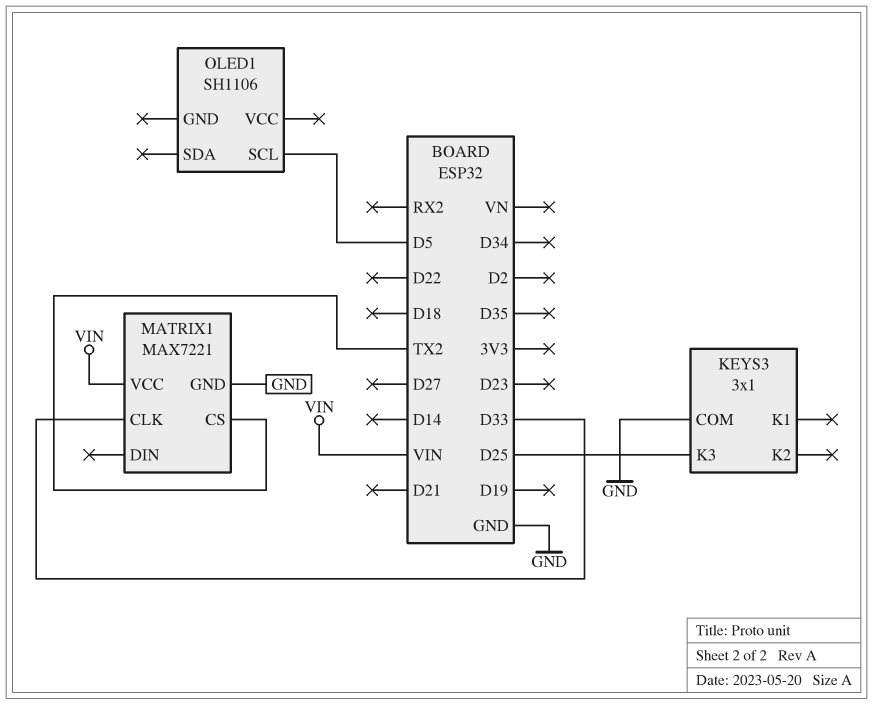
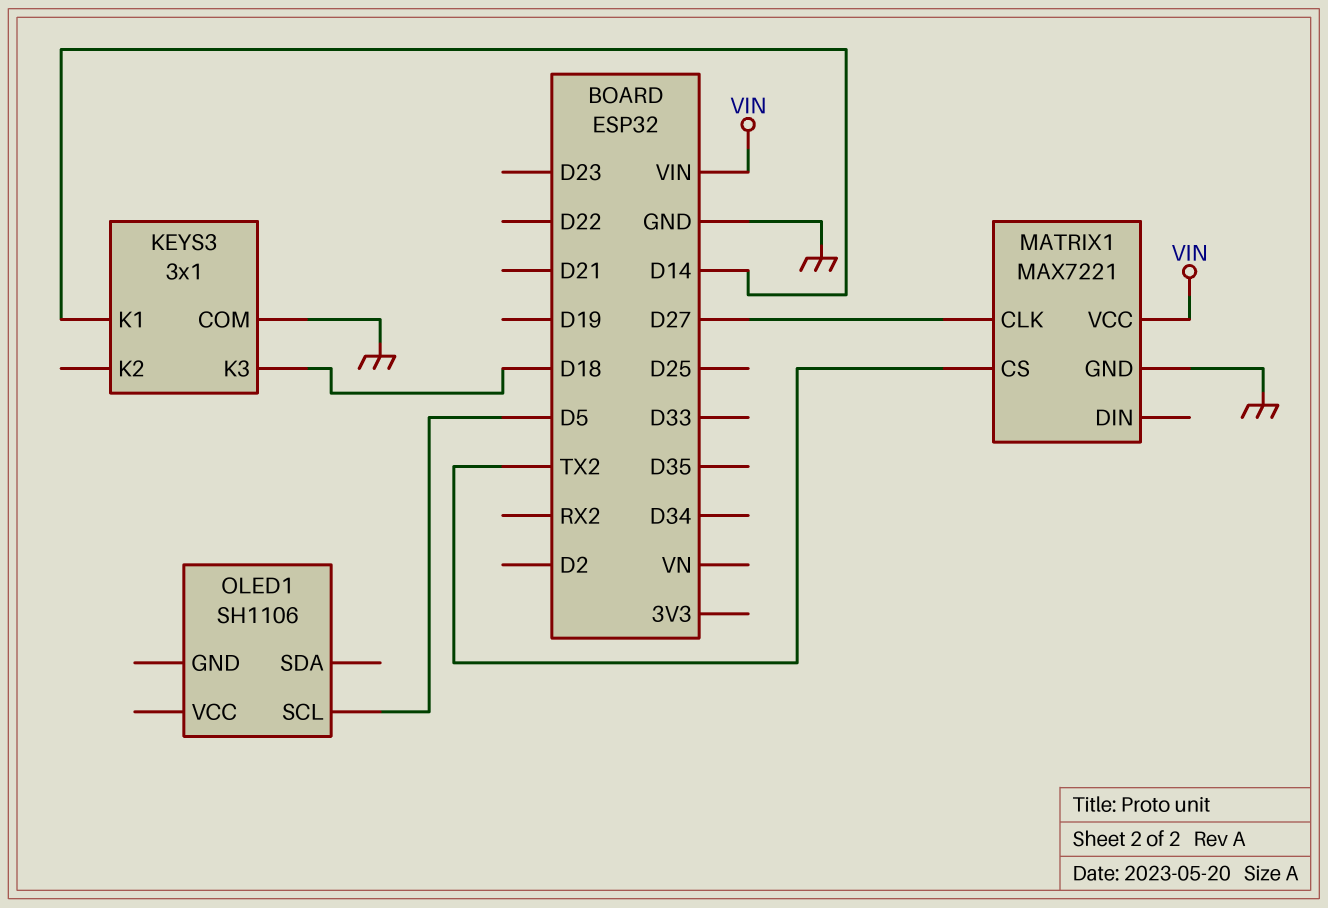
KEYS3 pin K1: none -> D14
KEYS3 pin K3: D25 -> D18
MATRIX1 pin CLK: D33 -> D27

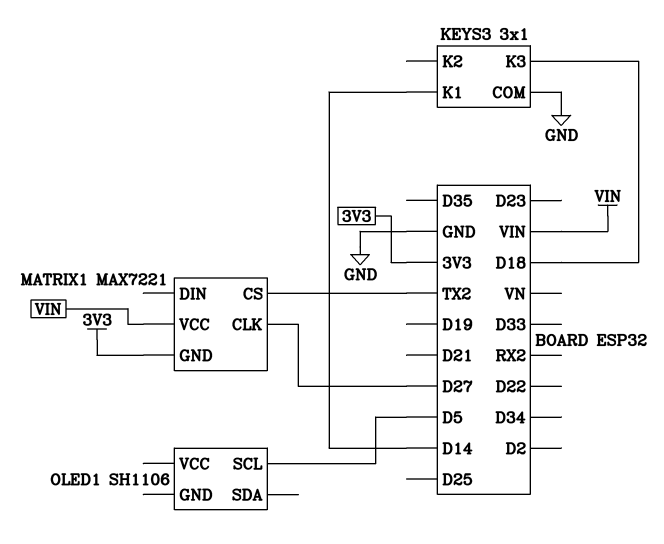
MATRIX1 pin GND: GND -> 3V3

